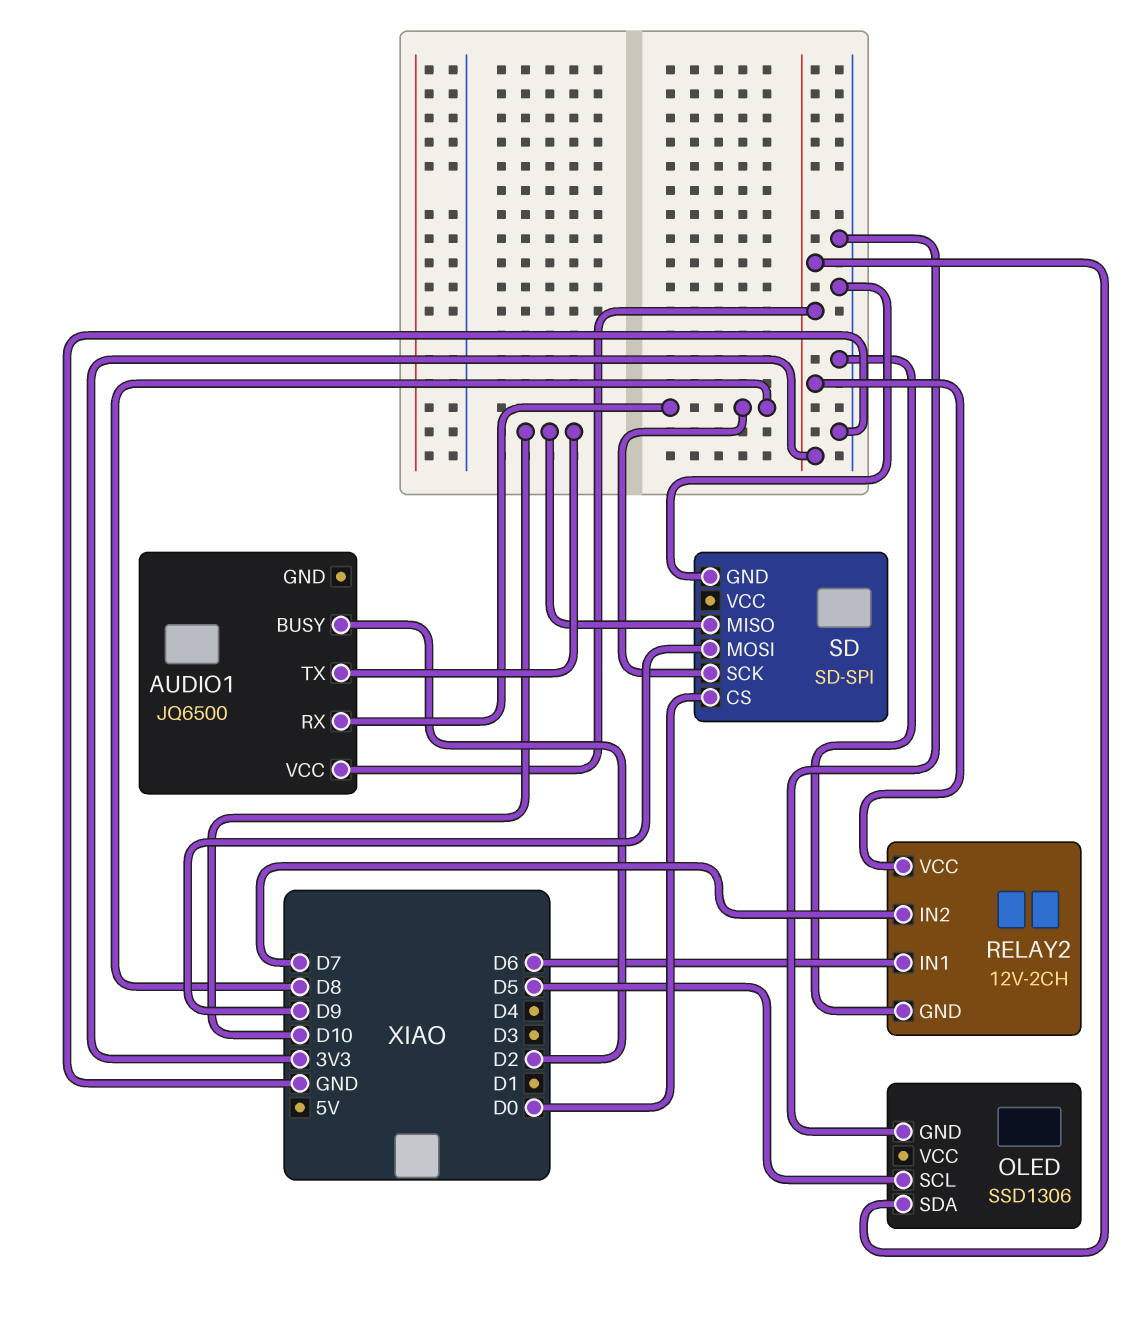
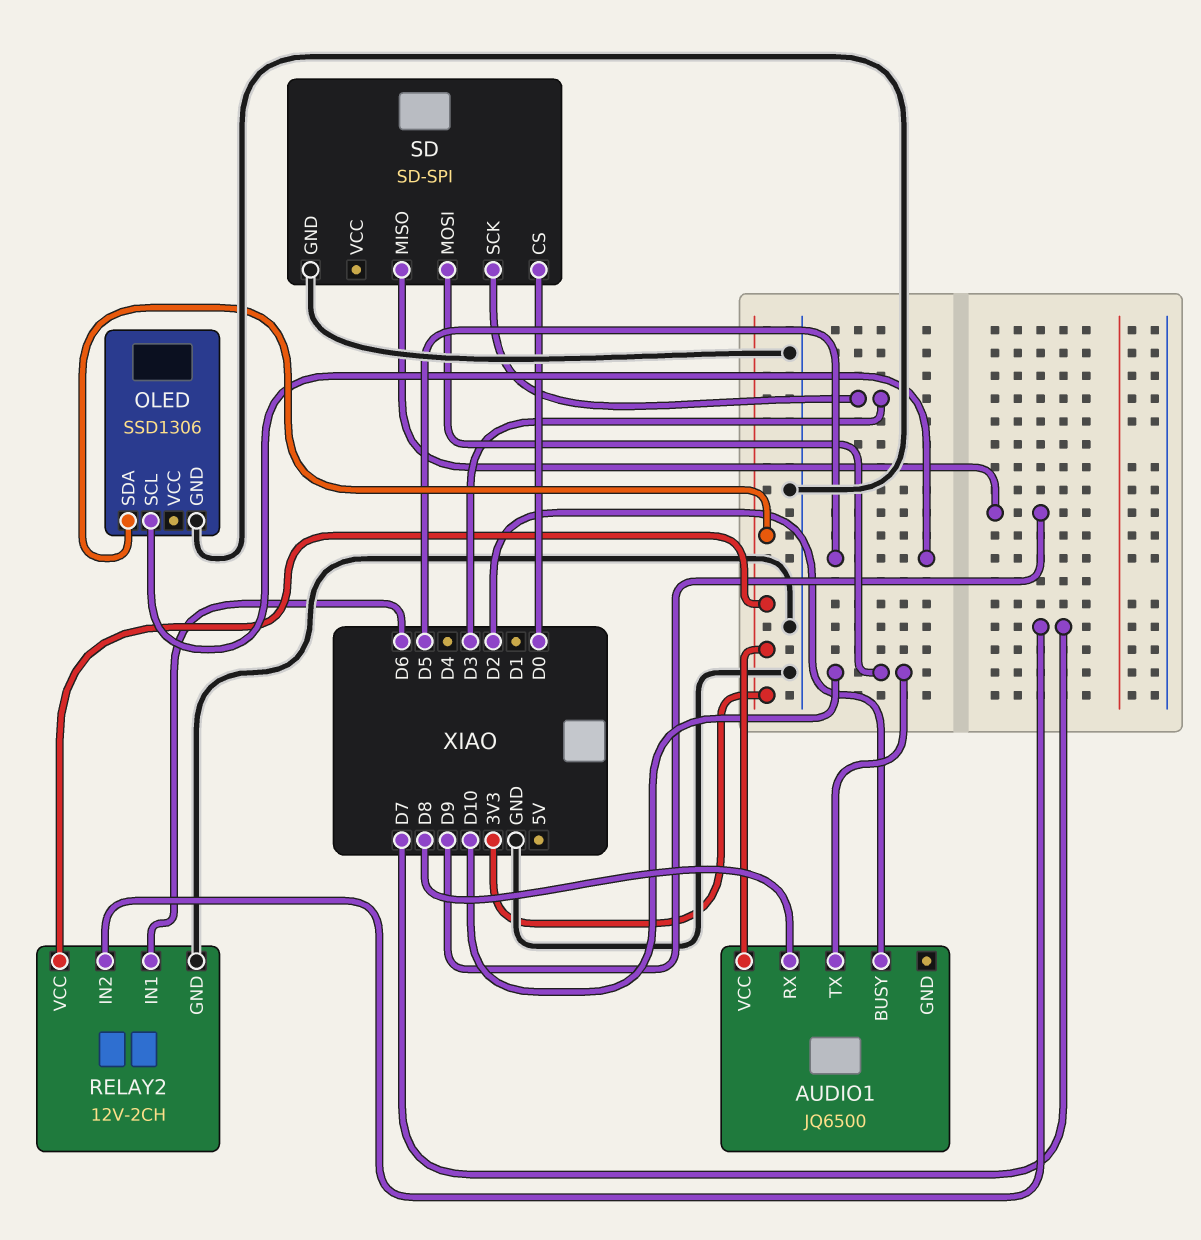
SD pin MISO: D10 -> D9
SD pin MOSI: D9 -> D10
SD pin SCK: D8 -> D3

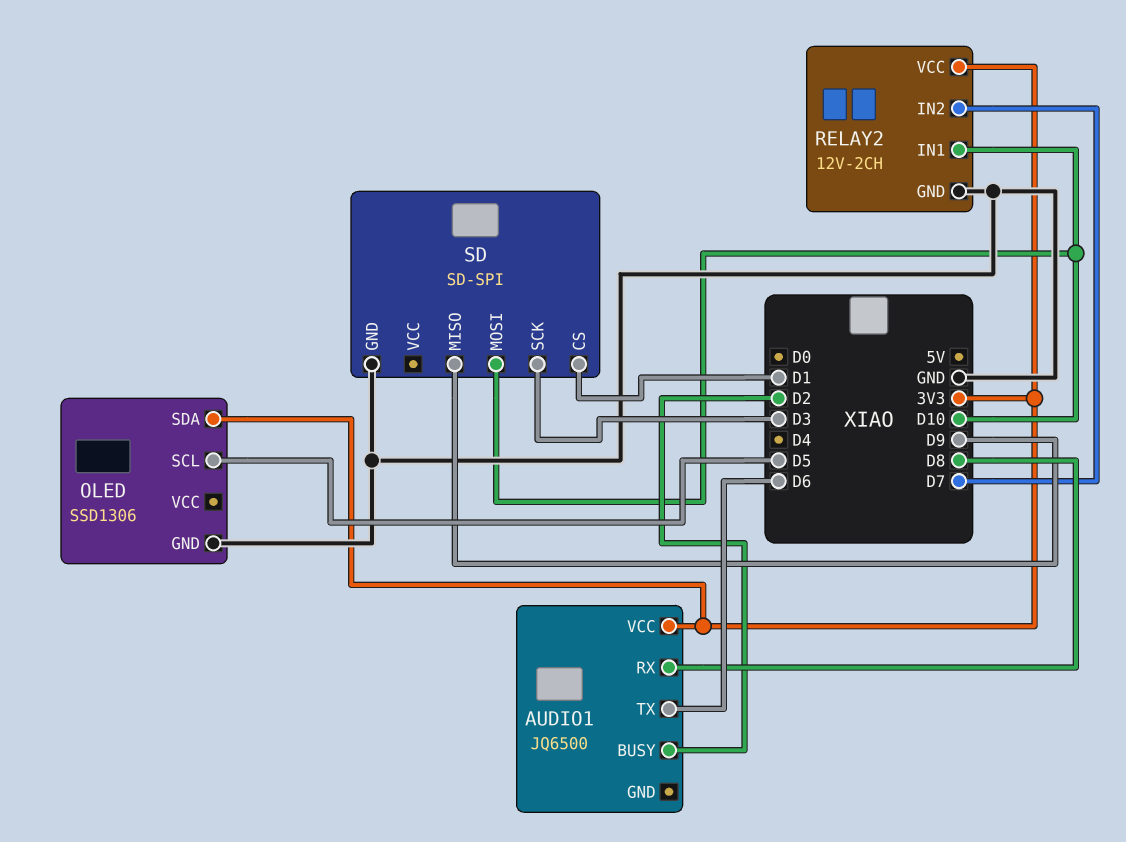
AUDIO1 pin TX: D10 -> D6
RELAY2 pin IN1: D6 -> D10
SD pin CS: D0 -> D1

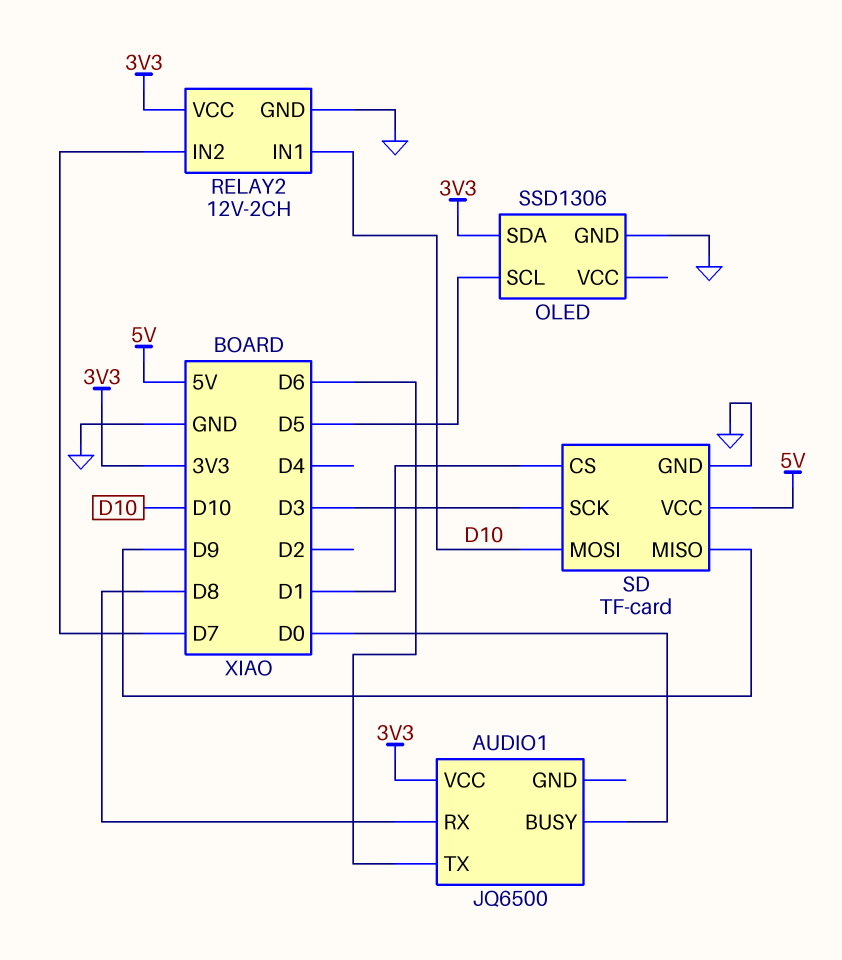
AUDIO1 pin BUSY: D2 -> D0
SD: SD-SPI -> TF-card
SD pin VCC: none -> 5V

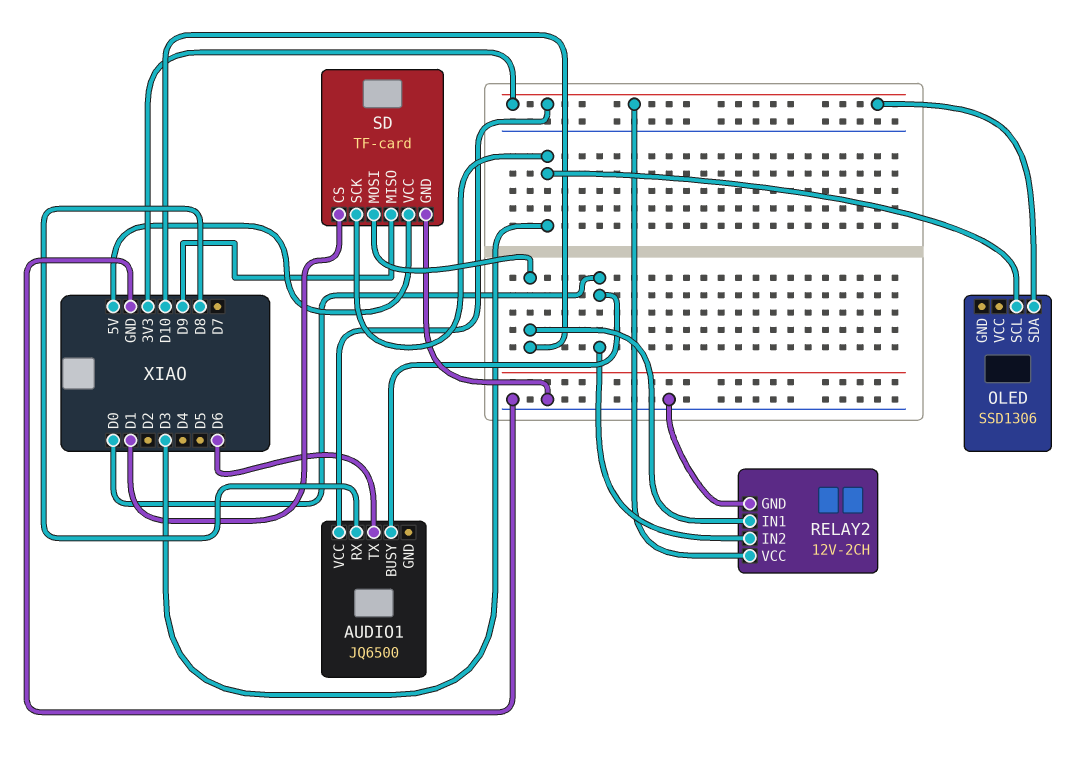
OLED pin GND: GND -> none
OLED pin SCL: D5 -> D3
RELAY2 pin IN2: D7 -> D0

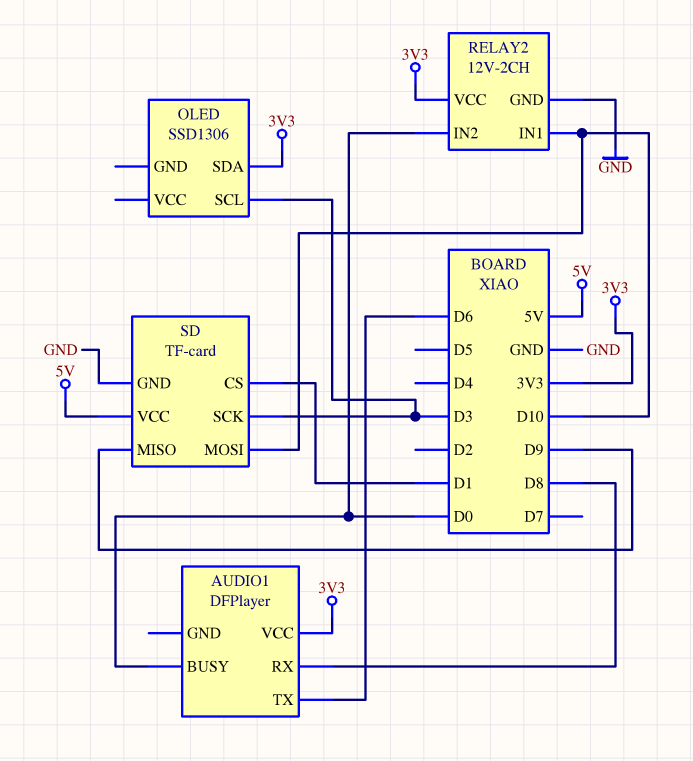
AUDIO1: JQ6500 -> DFPlayer

